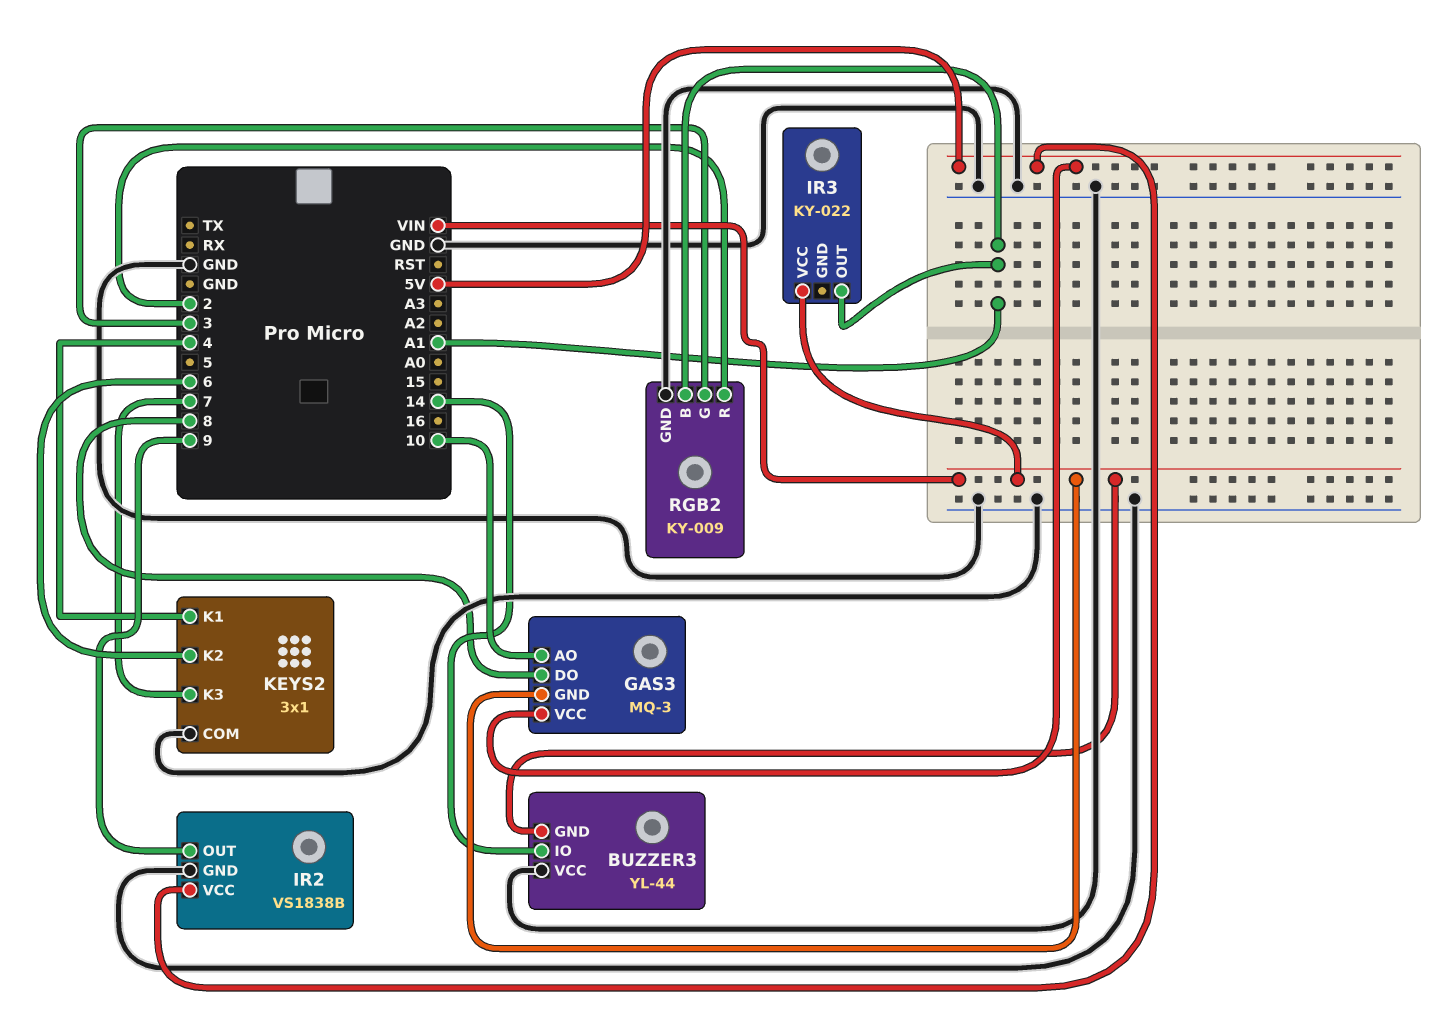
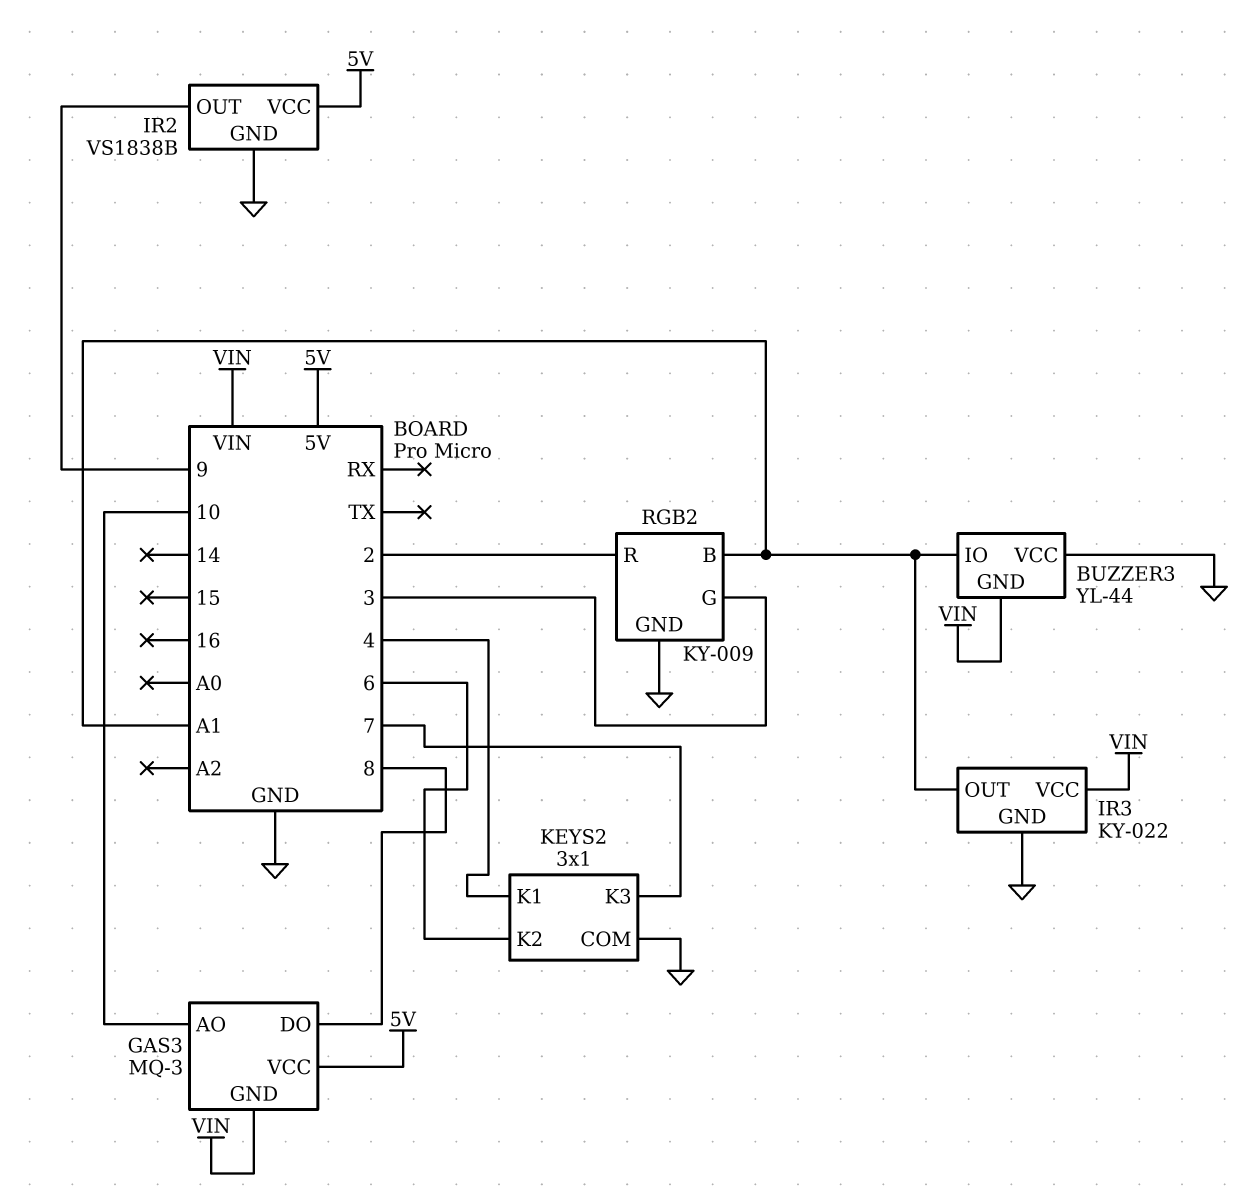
BUZZER3 pin IO: 14 -> A1
IR3 pin GND: none -> GND

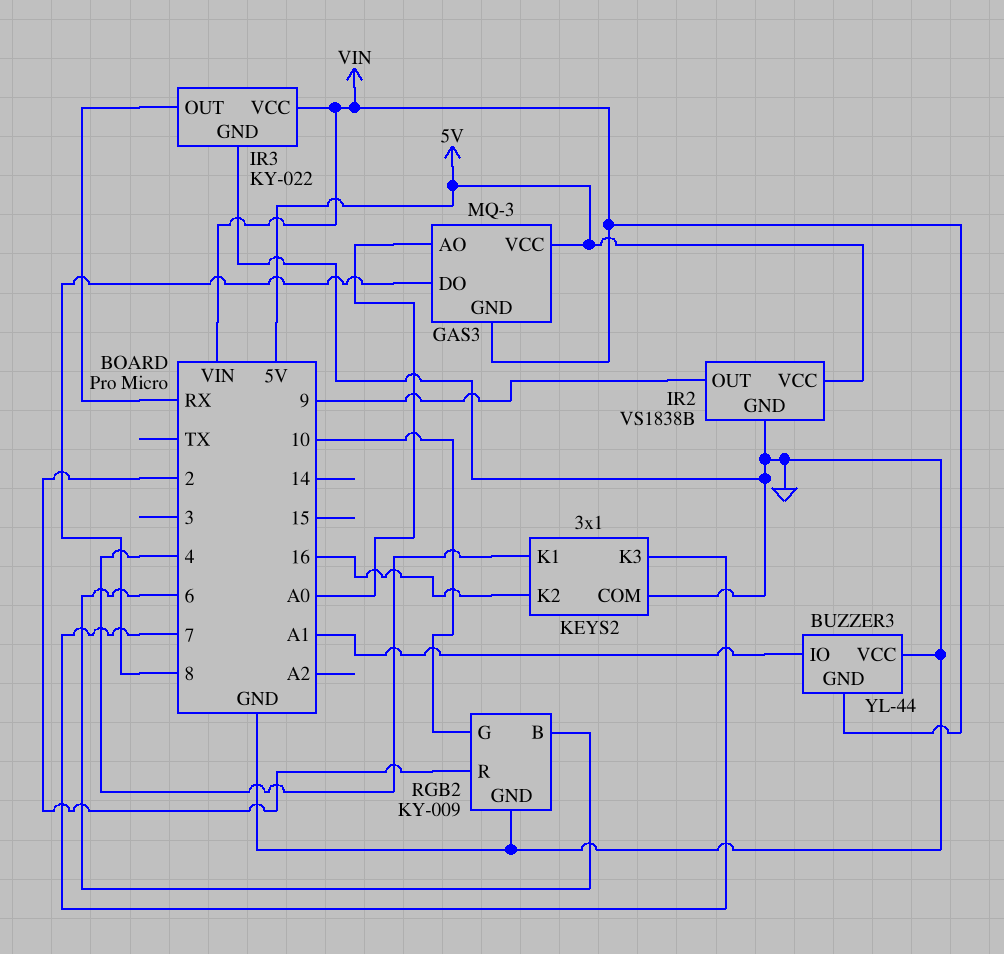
GAS3 pin AO: 10 -> A0
IR3 pin OUT: A1 -> RX
KEYS2 pin K2: 6 -> 16
RGB2 pin B: A1 -> 6
RGB2 pin G: 3 -> 10

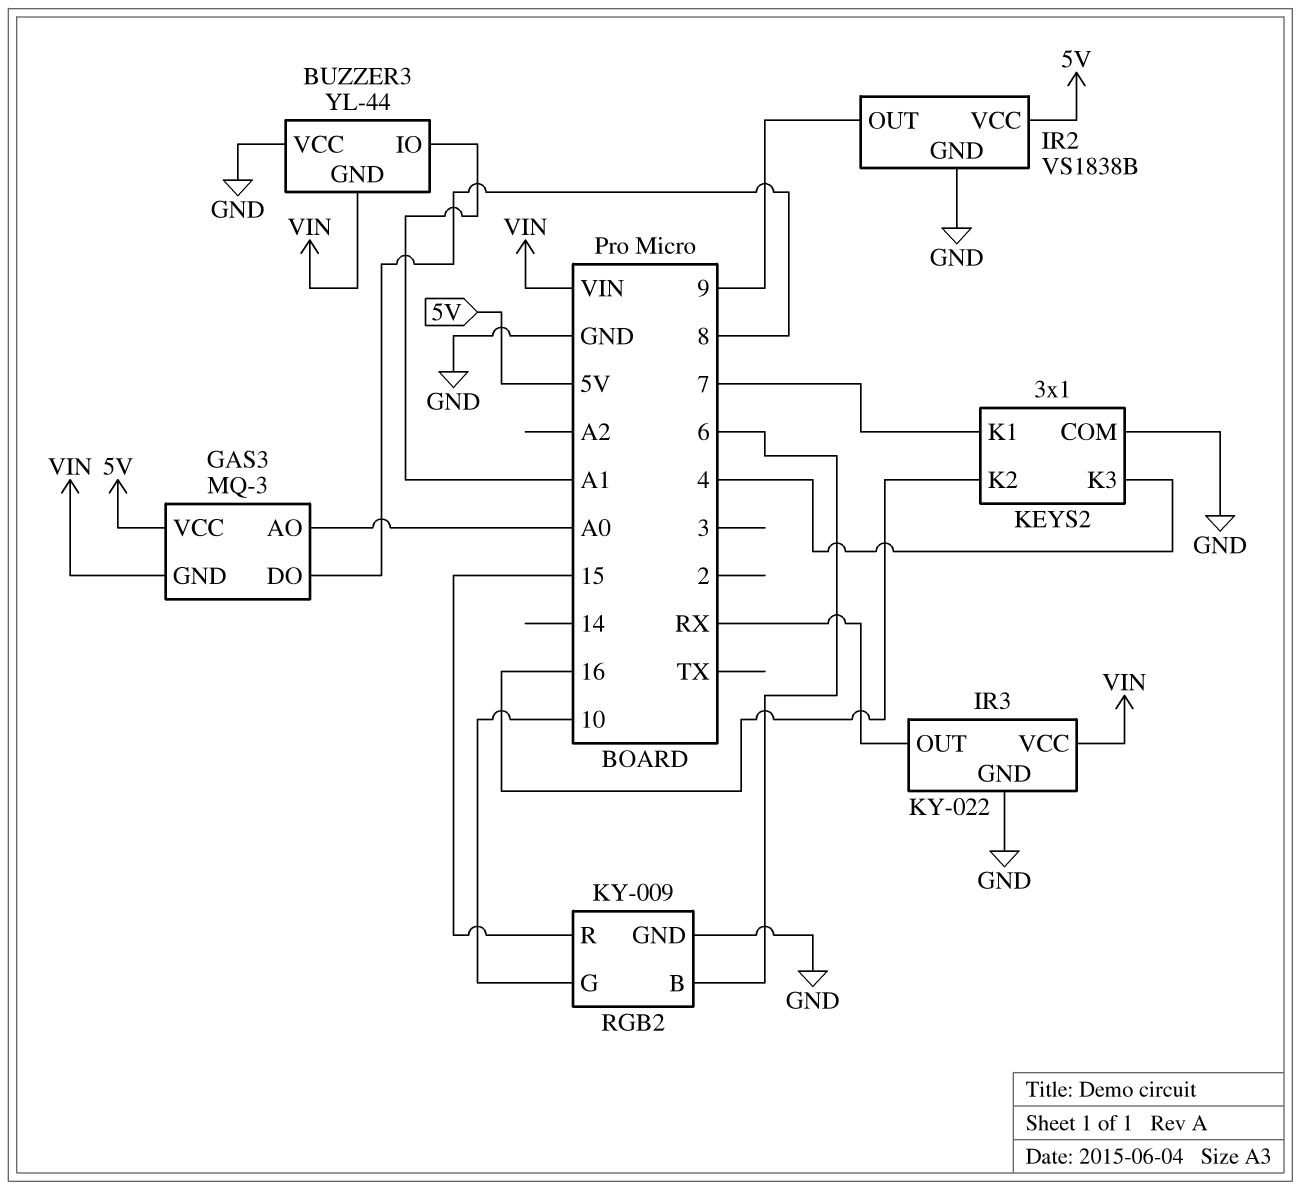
KEYS2 pin K1: 4 -> 7
KEYS2 pin K3: 7 -> 4
RGB2 pin R: 2 -> 15

